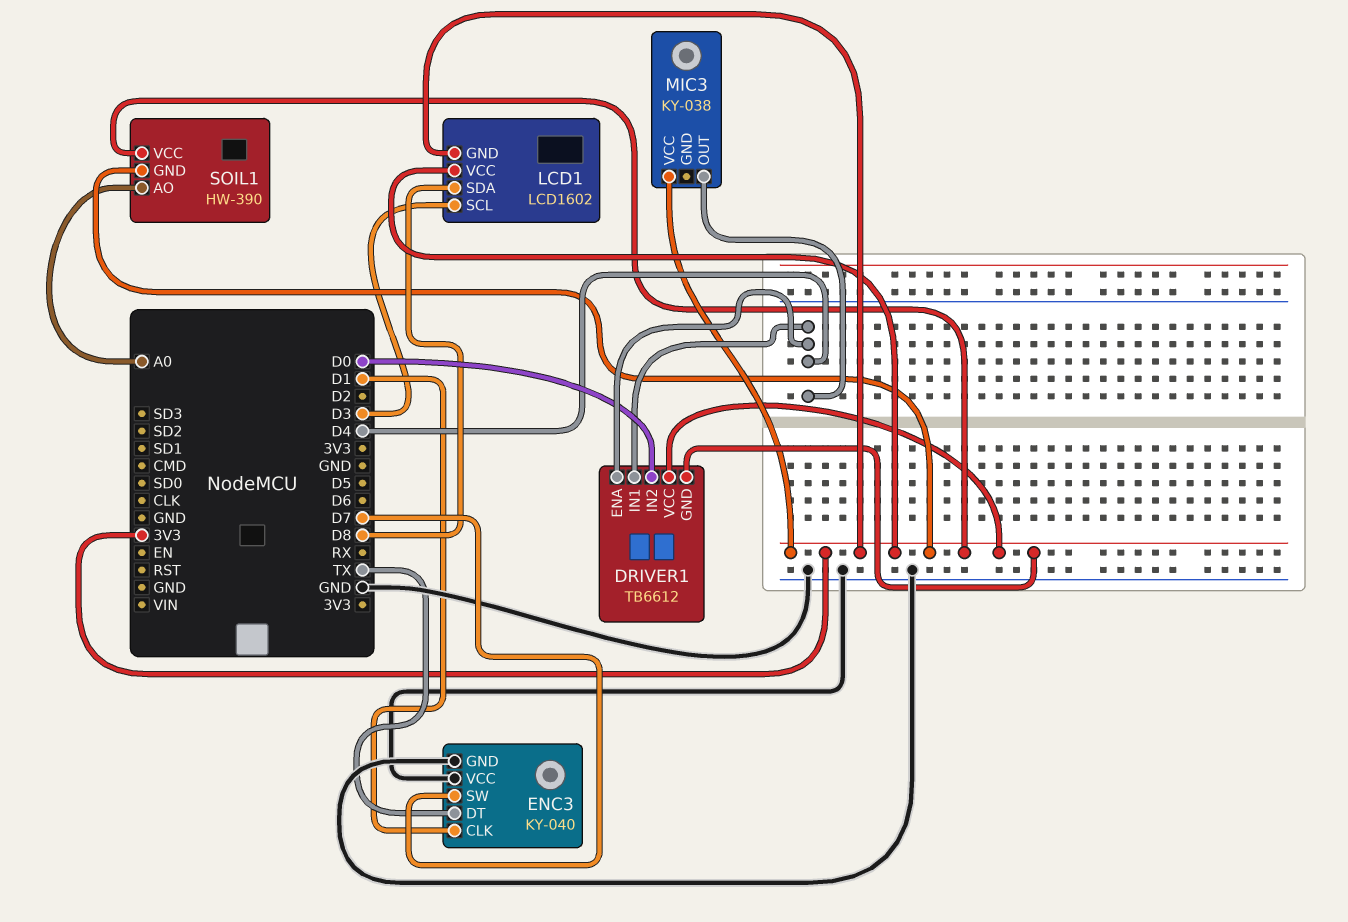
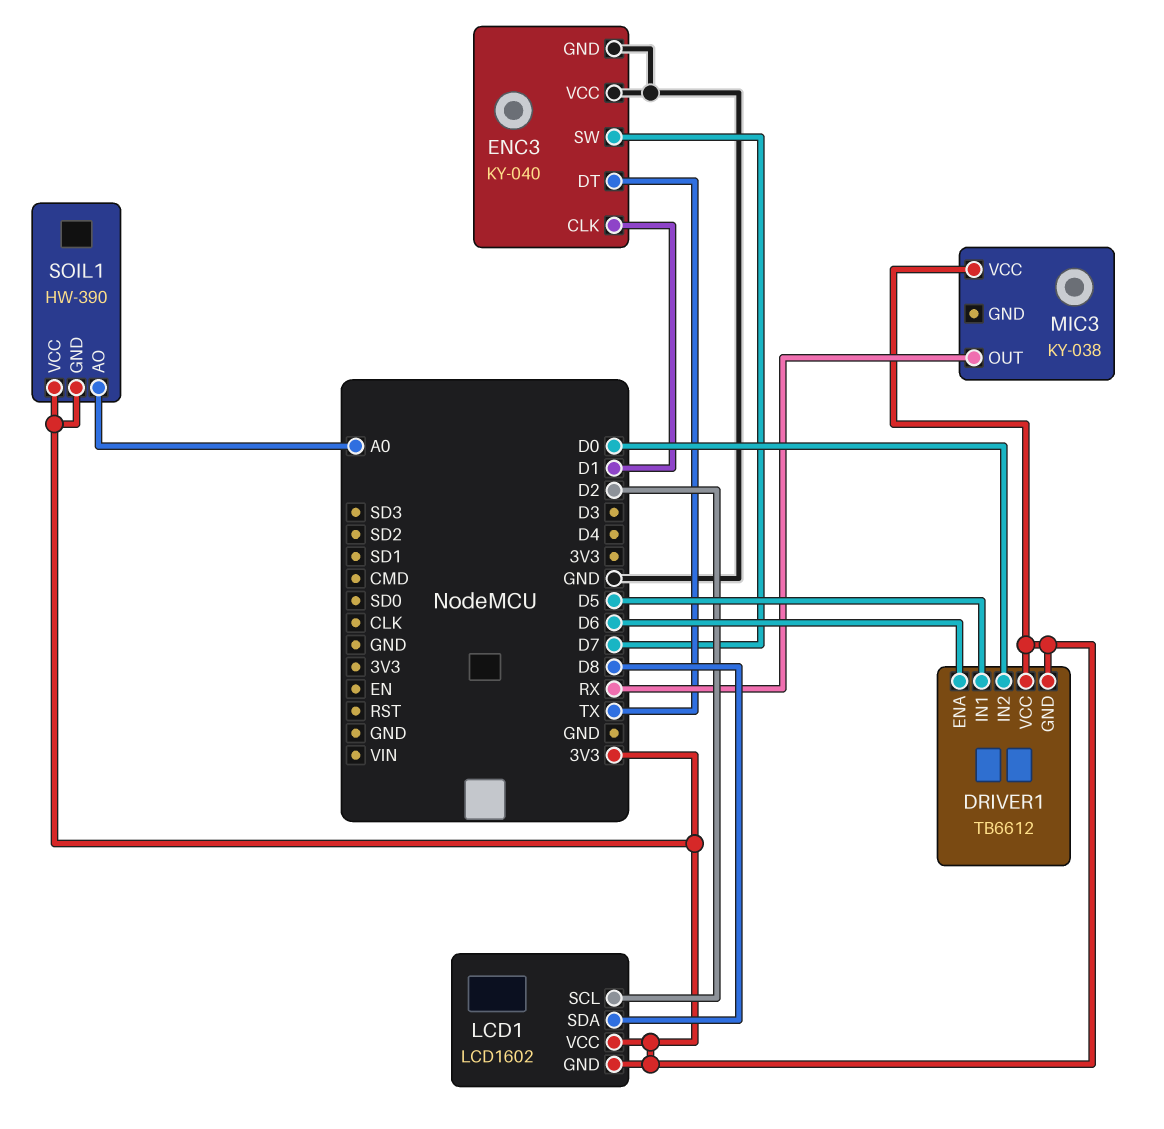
DRIVER1 pin ENA: D4 -> D6
DRIVER1 pin IN1: D4 -> D5
LCD1 pin SCL: D3 -> D2
MIC3 pin OUT: D4 -> RX

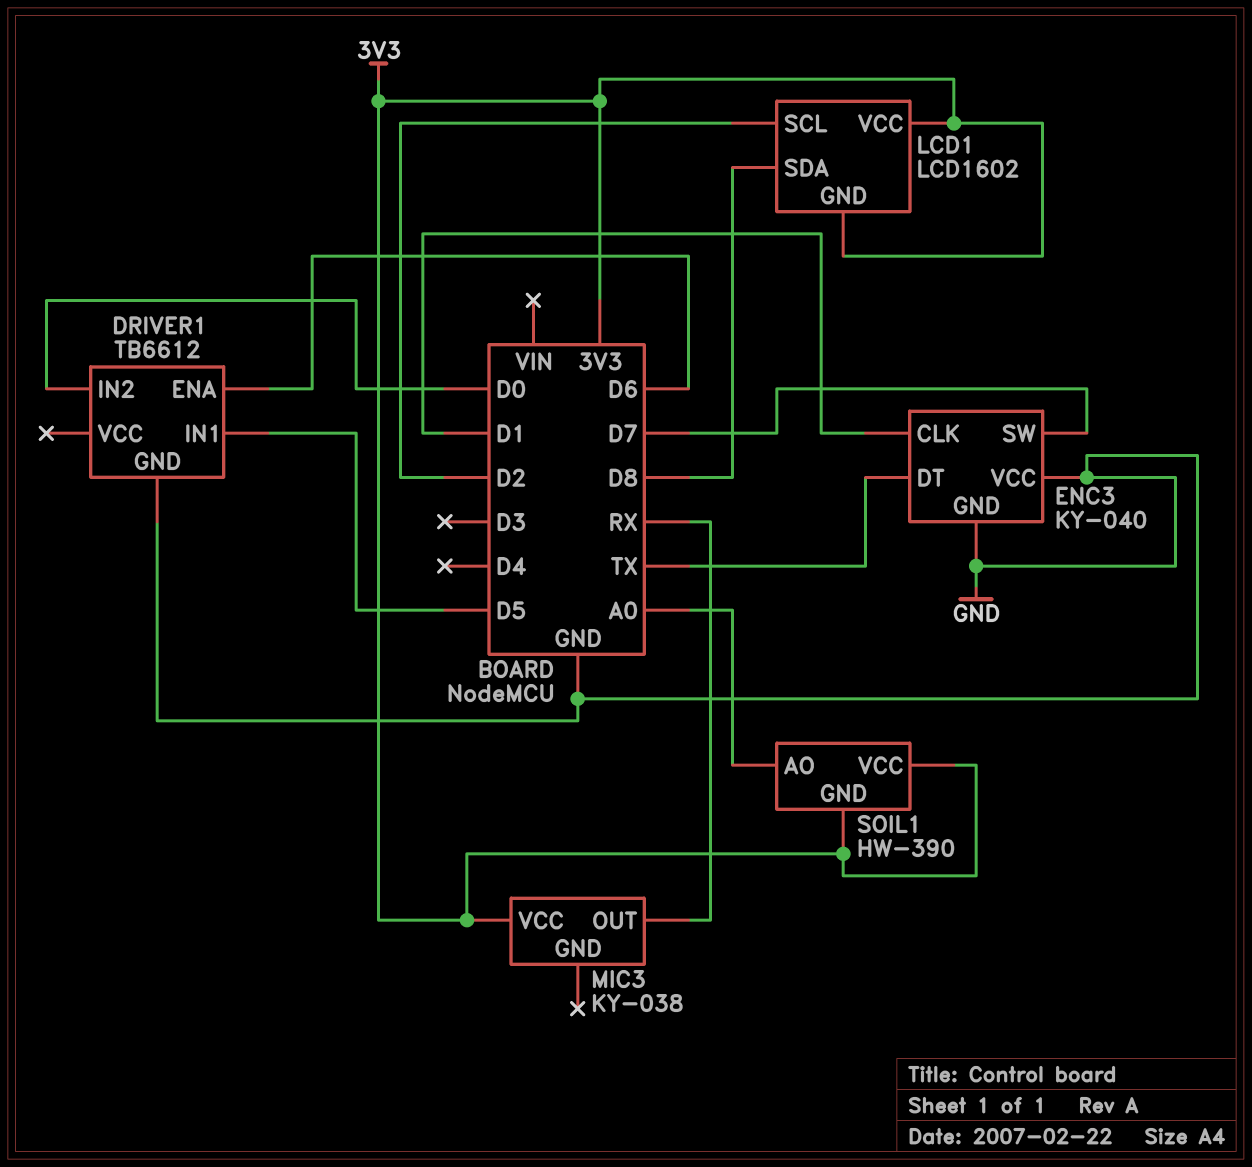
DRIVER1 pin GND: 3V3 -> GND
DRIVER1 pin VCC: 3V3 -> none

